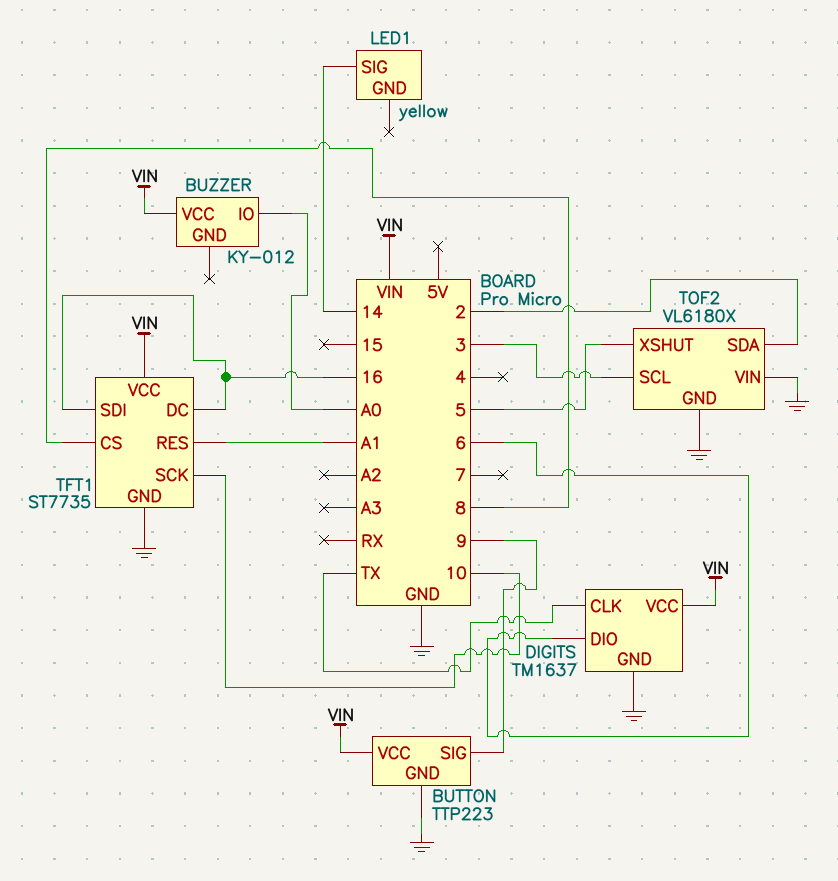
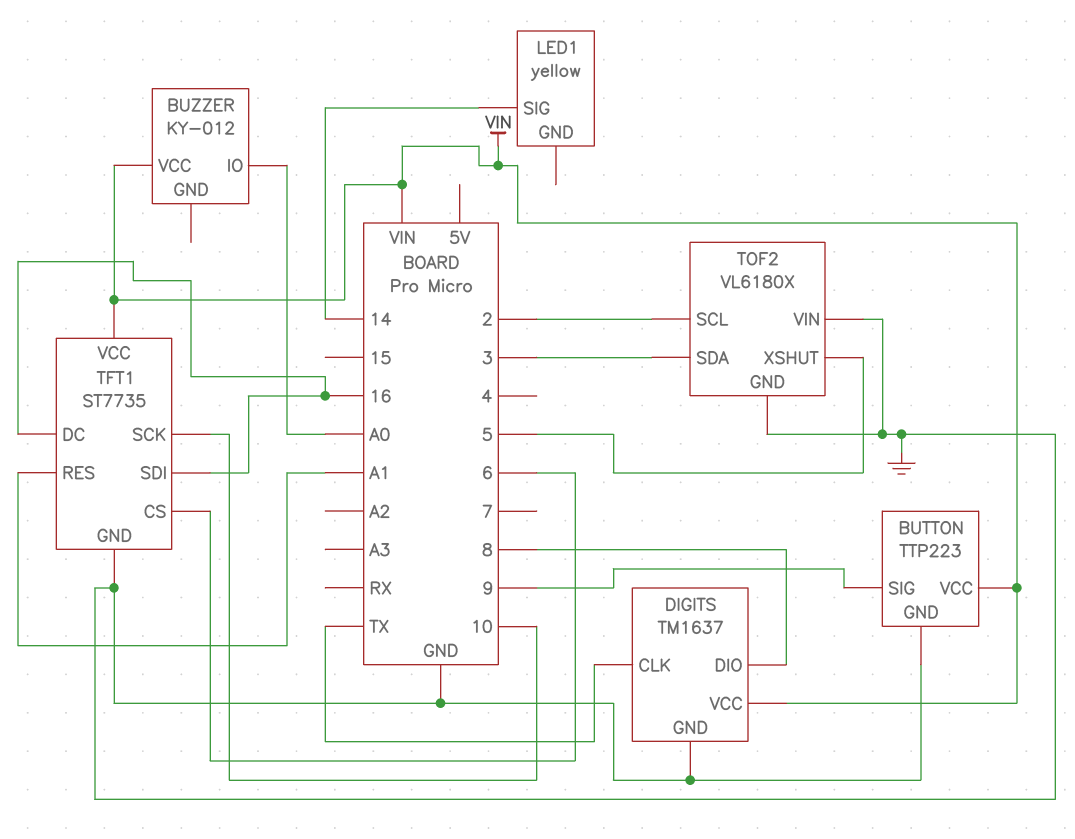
DIGITS pin DIO: 6 -> 8
TFT1 pin CS: 8 -> 6
TOF2 pin SCL: 3 -> 2
TOF2 pin SDA: 2 -> 3

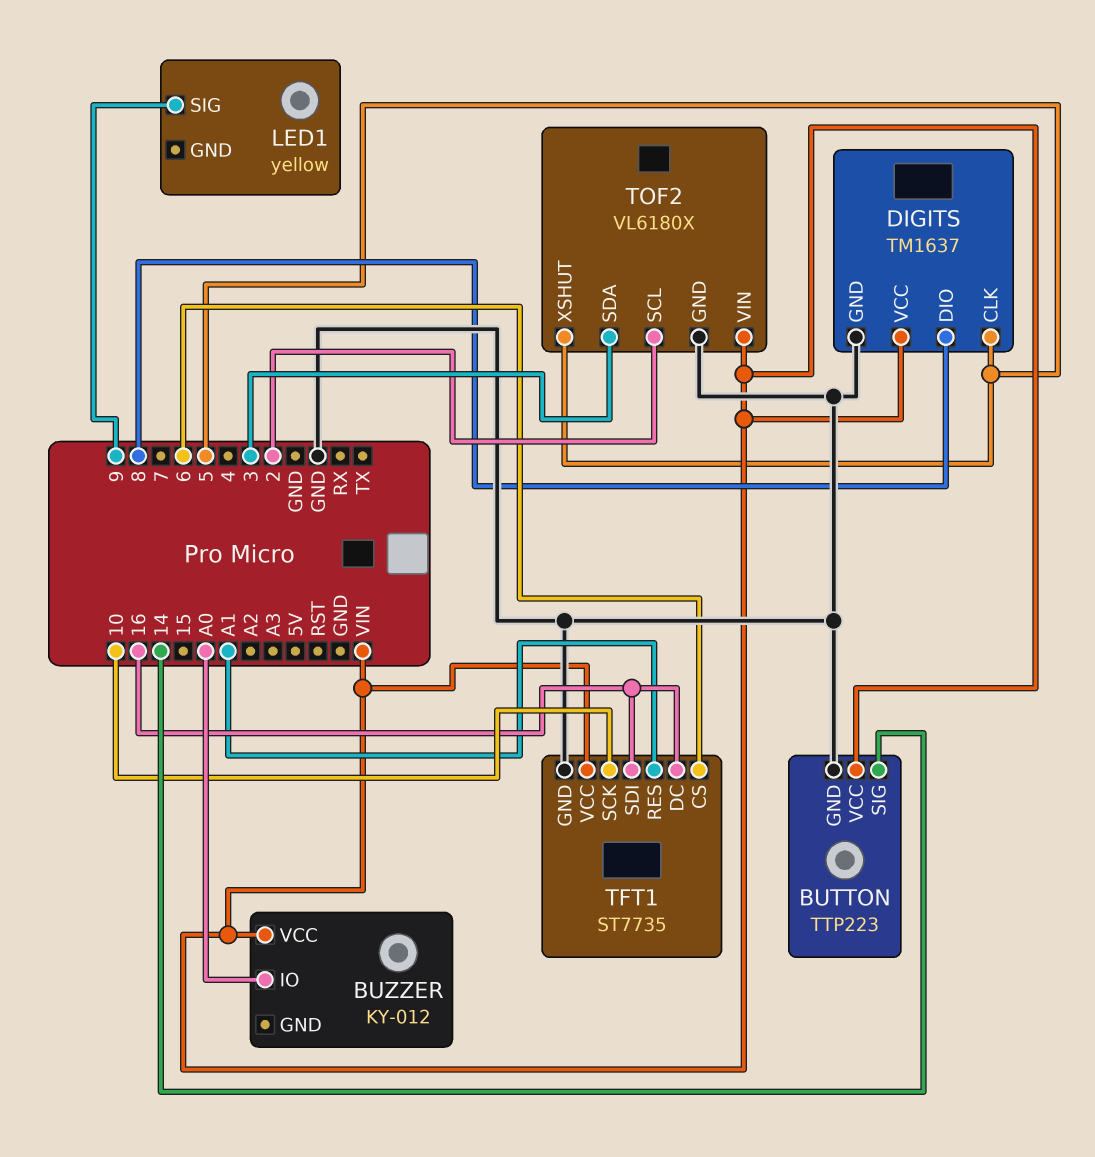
BUTTON pin SIG: 9 -> 14
DIGITS pin CLK: TX -> 5
LED1 pin SIG: 14 -> 9
TOF2 pin VIN: GND -> VIN

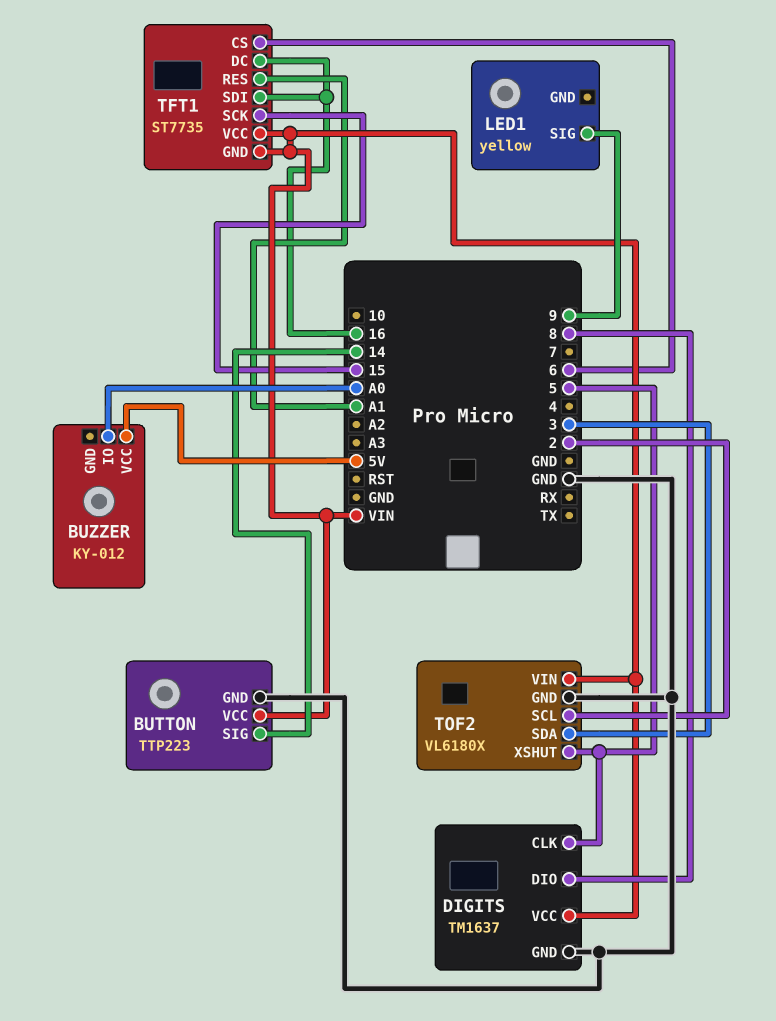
BUZZER pin VCC: VIN -> 5V
TFT1 pin GND: GND -> VIN
TFT1 pin SCK: 10 -> 15

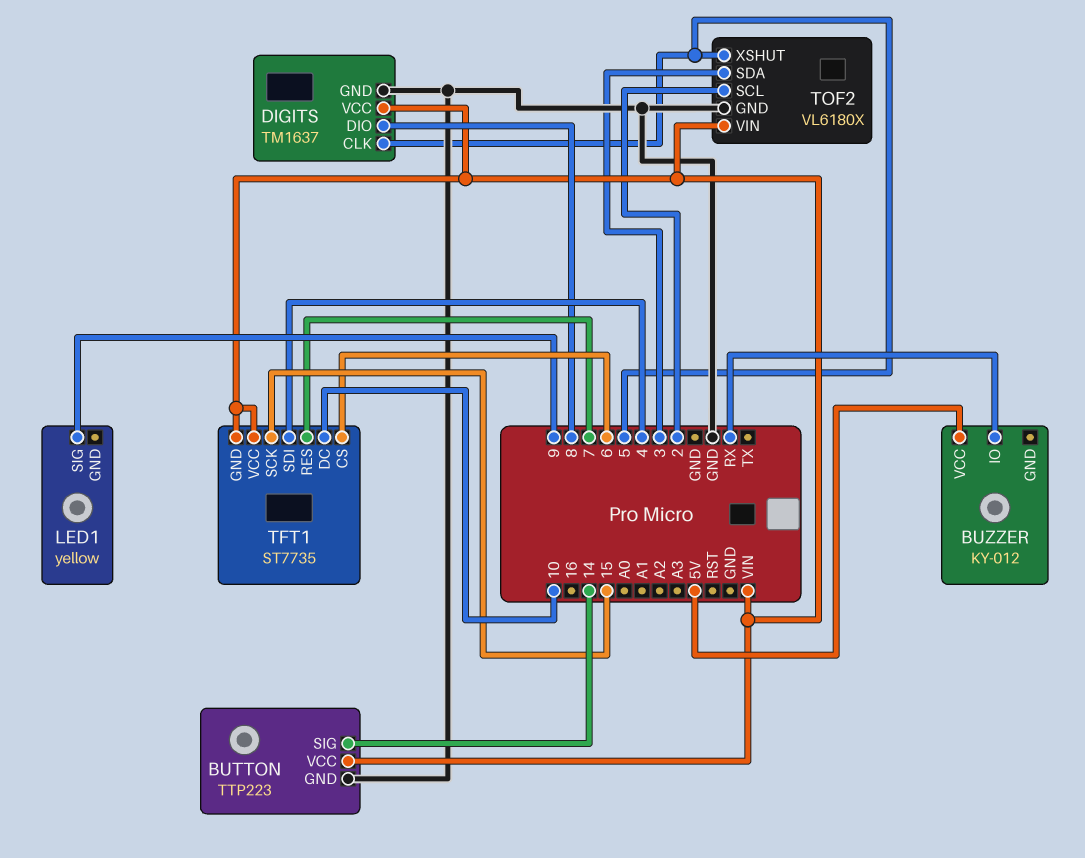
BUZZER pin IO: A0 -> RX
TFT1 pin DC: 16 -> 10
TFT1 pin RES: A1 -> 7
TFT1 pin SDI: 16 -> 4

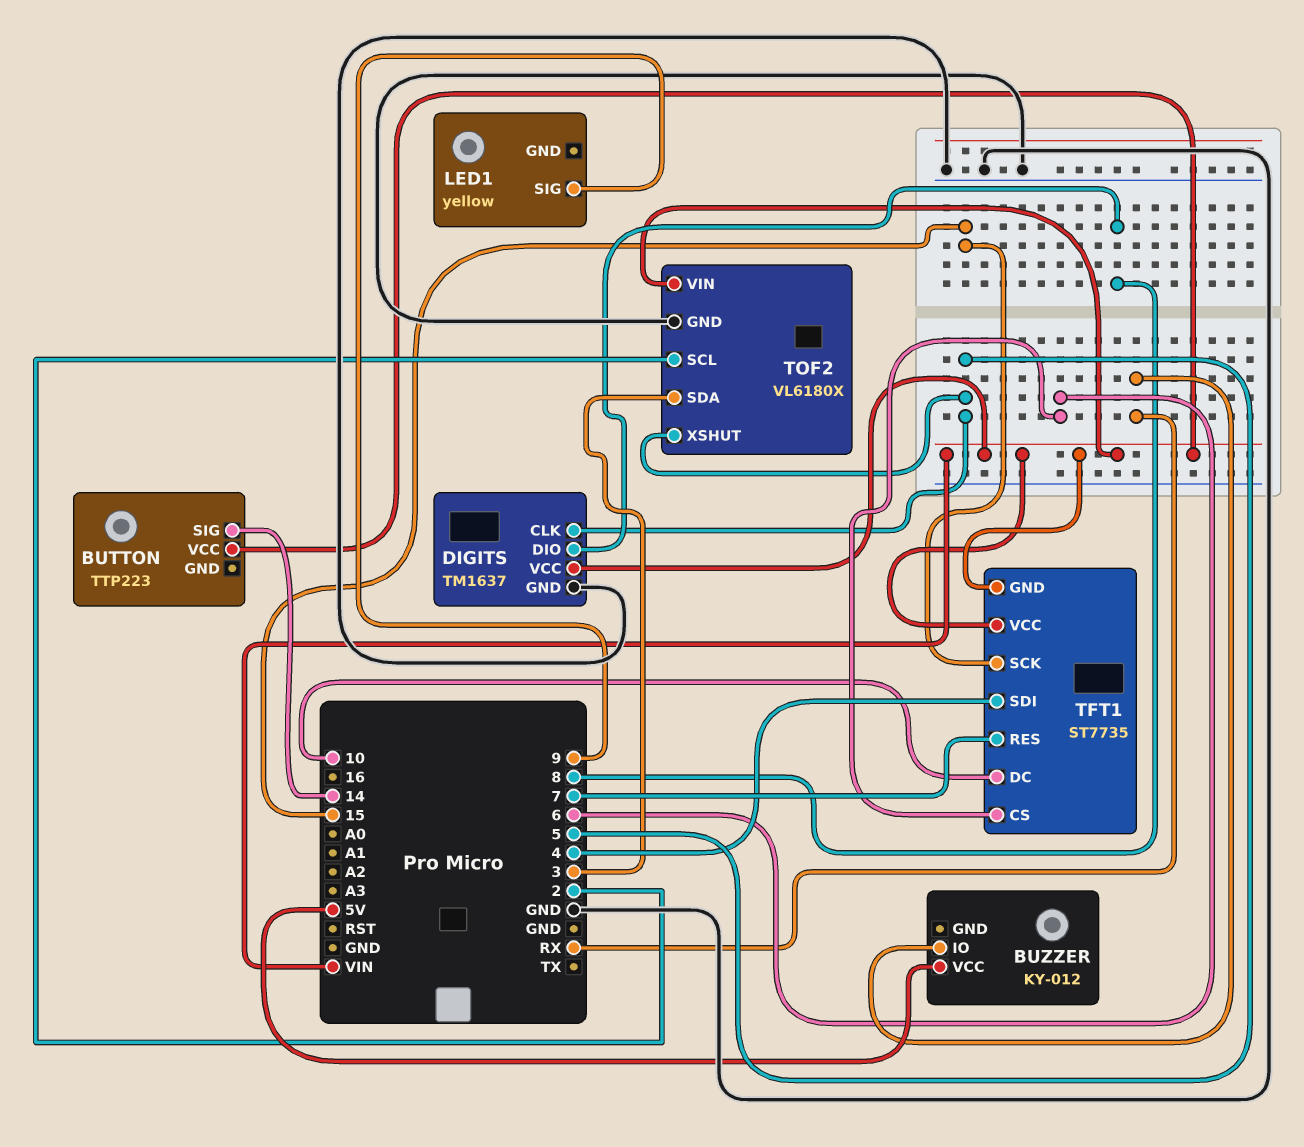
BUTTON pin GND: GND -> none

